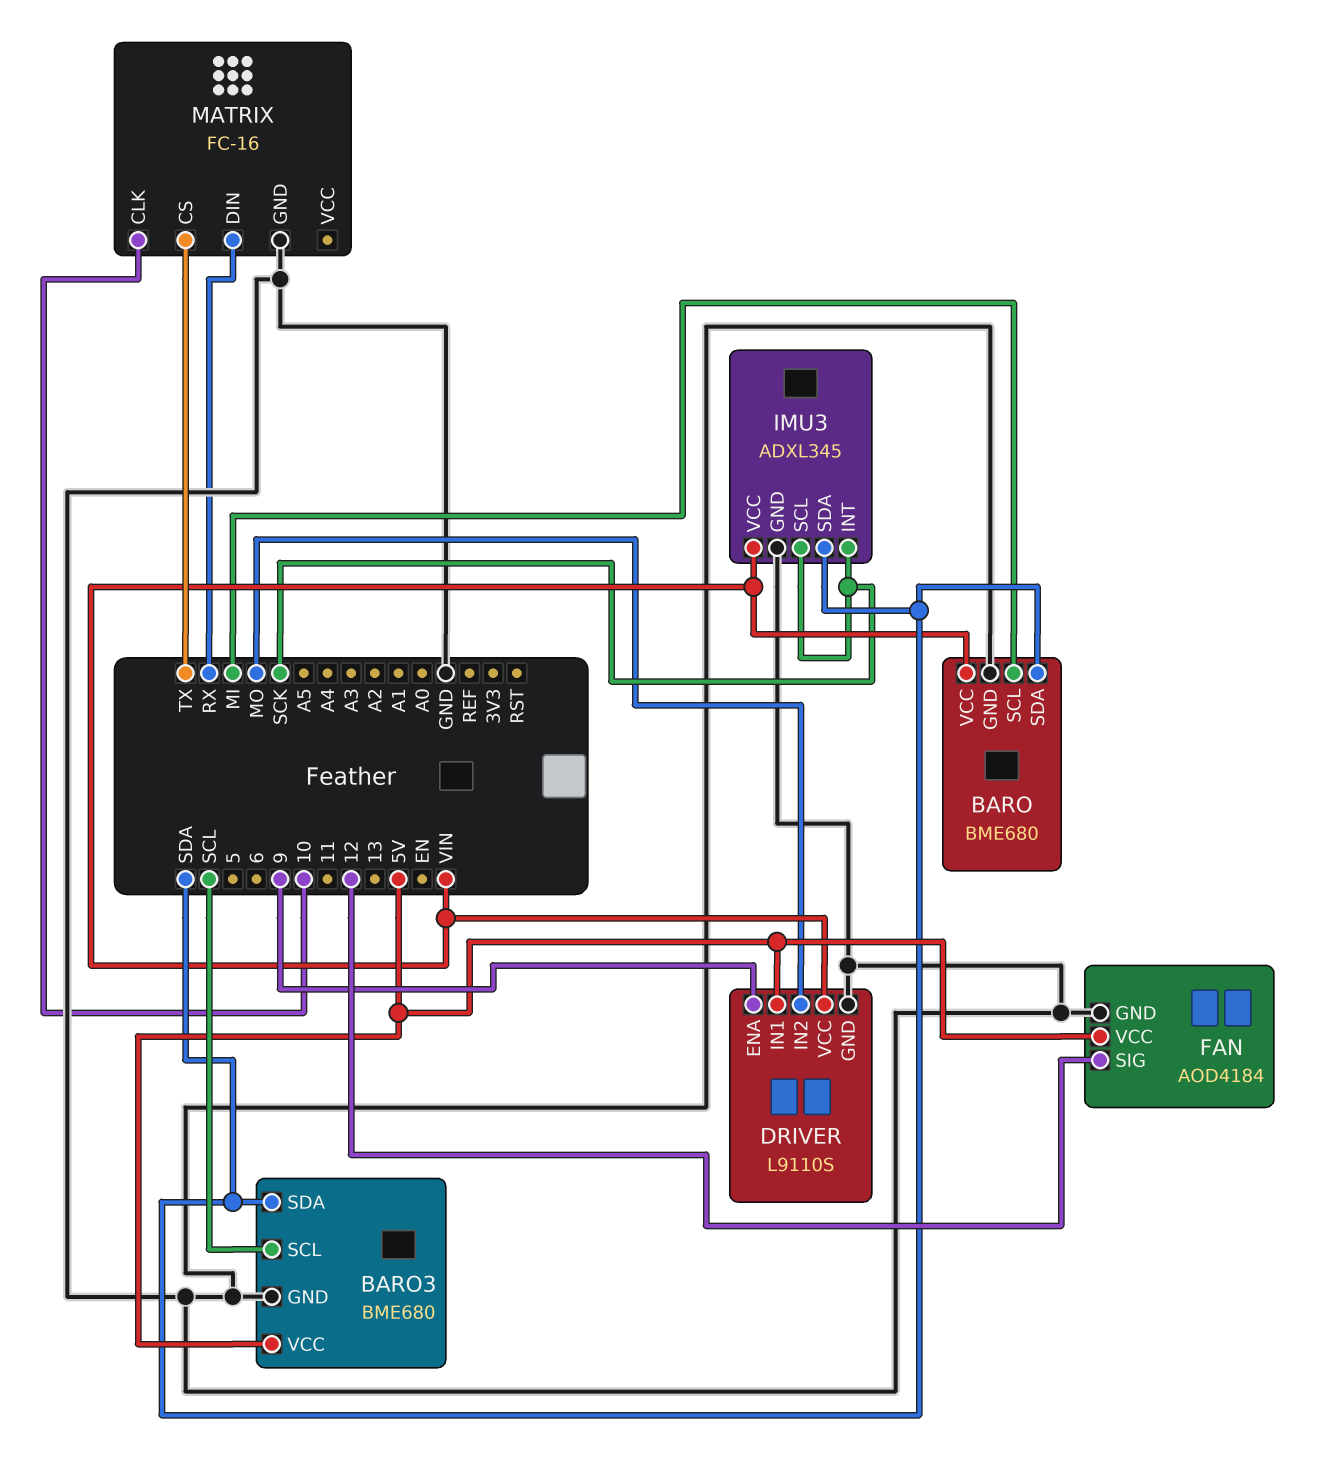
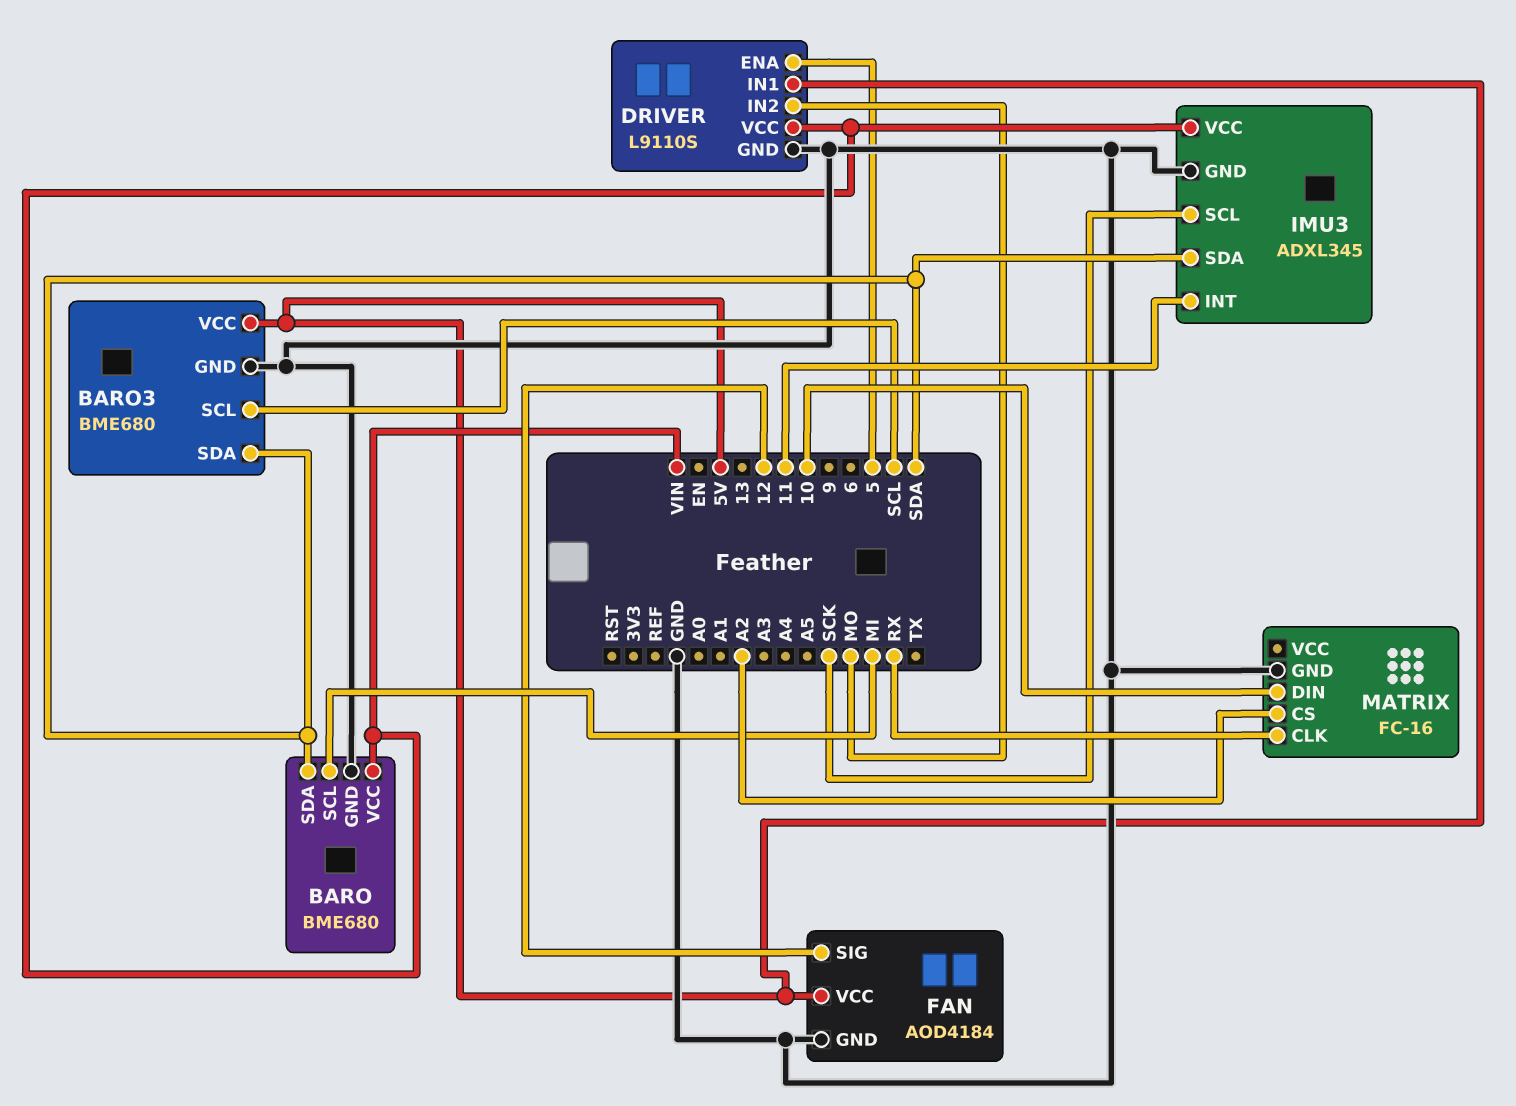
DRIVER pin ENA: 9 -> 5
IMU3 pin INT: SCK -> 11
MATRIX pin CLK: 10 -> RX
MATRIX pin CS: TX -> A2
MATRIX pin DIN: RX -> 10

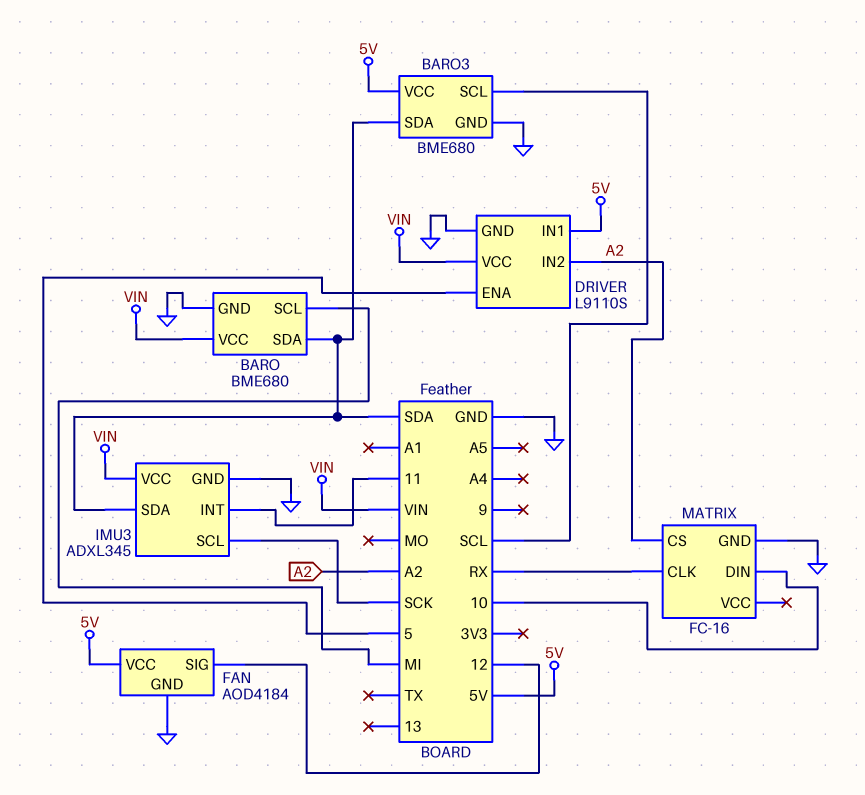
DRIVER pin IN2: MO -> A2

